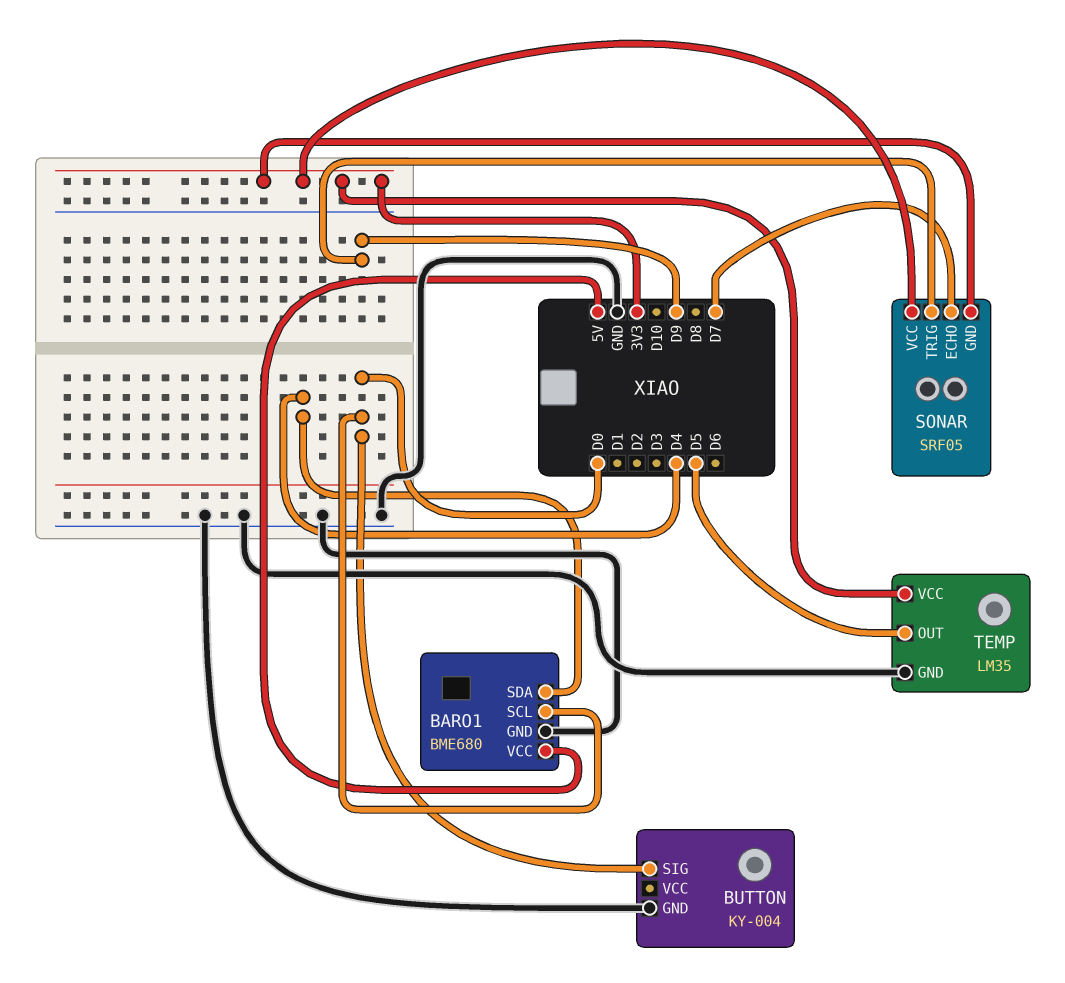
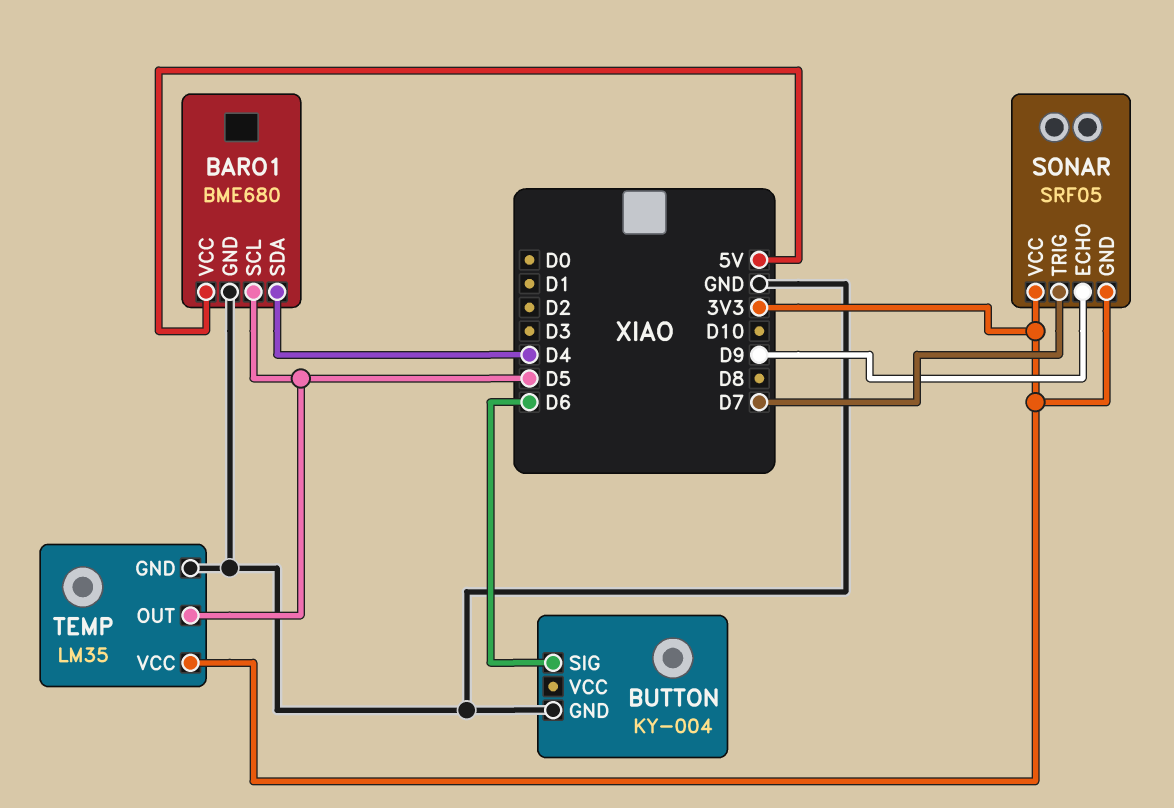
BARO1 pin SCL: D0 -> D5
BUTTON pin SIG: D0 -> D6
SONAR pin ECHO: D7 -> D9
SONAR pin TRIG: D9 -> D7

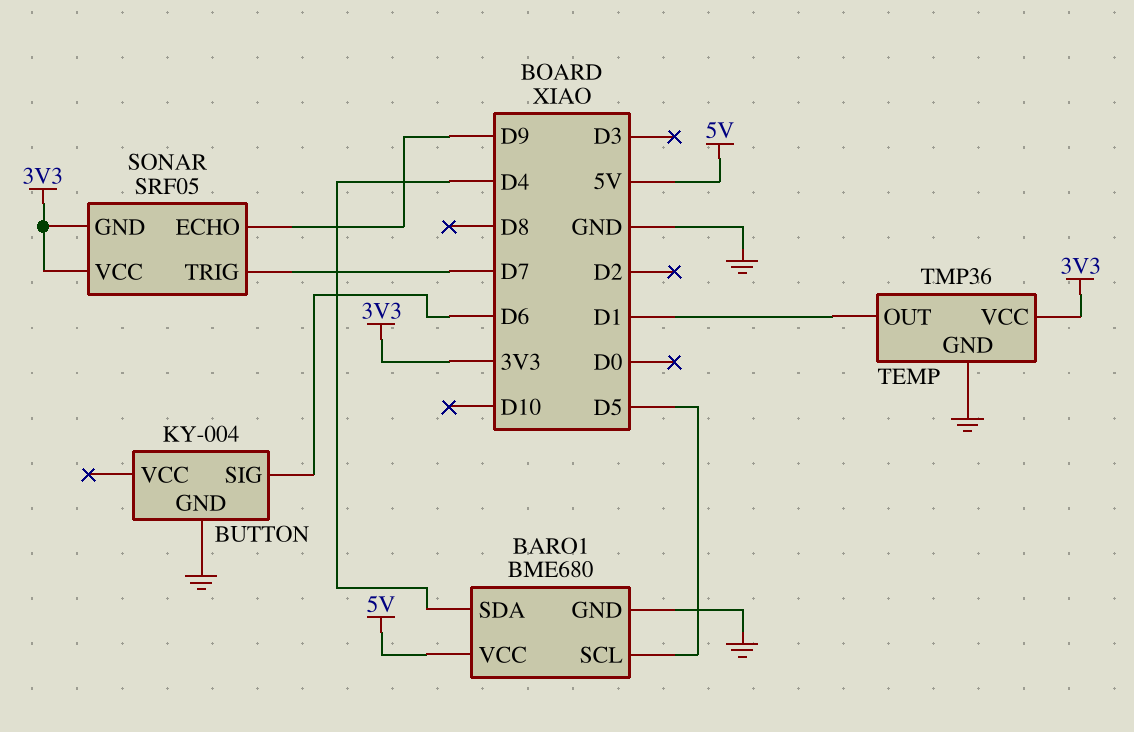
TEMP: LM35 -> TMP36
TEMP pin OUT: D5 -> D1

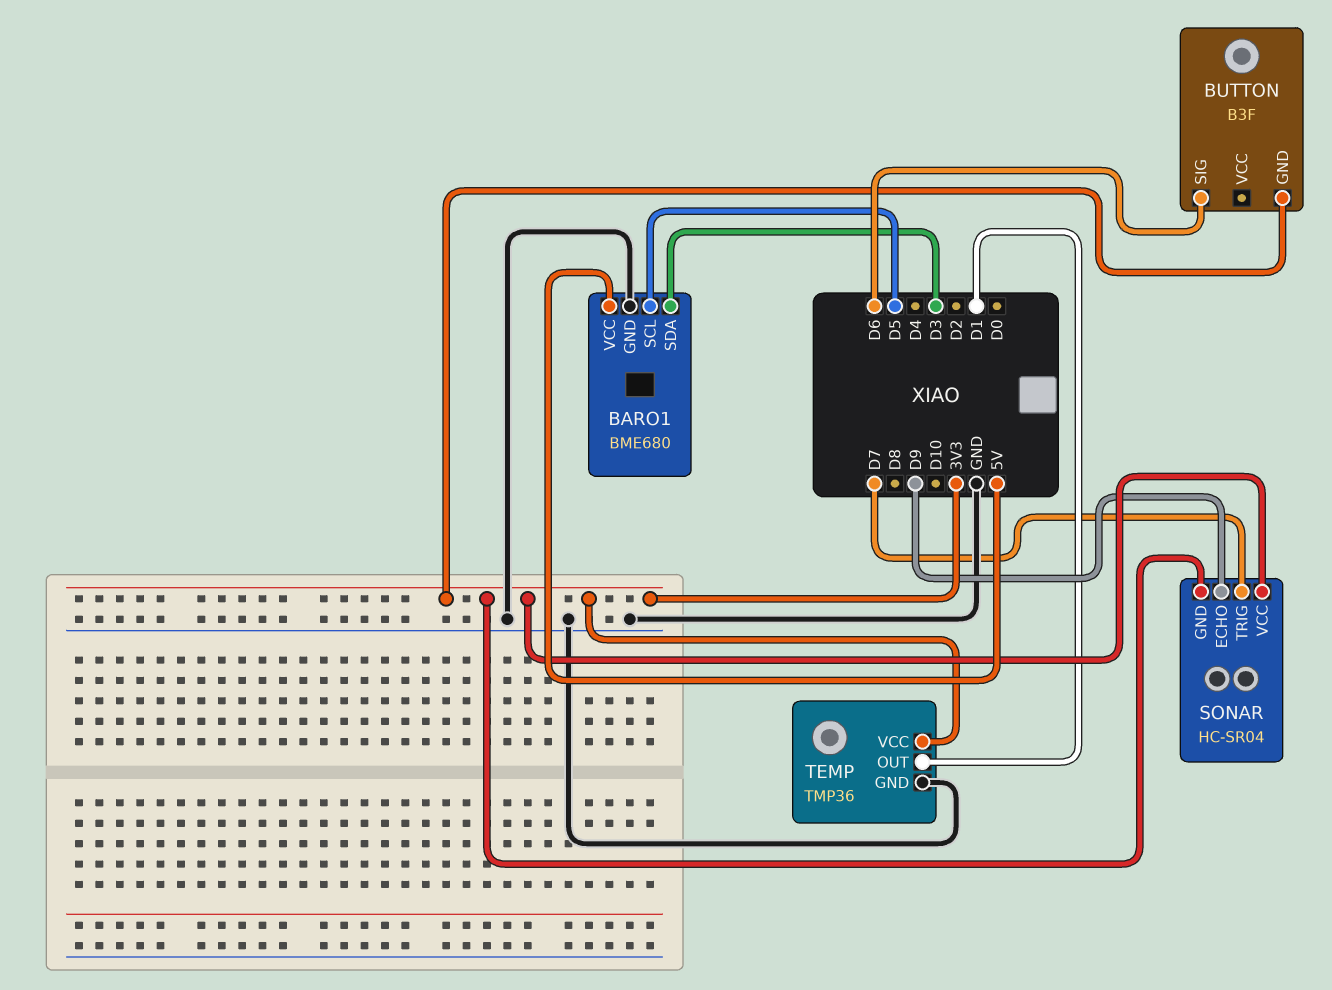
BARO1 pin SDA: D4 -> D3
BUTTON: KY-004 -> B3F
BUTTON pin GND: GND -> 3V3
SONAR: SRF05 -> HC-SR04

